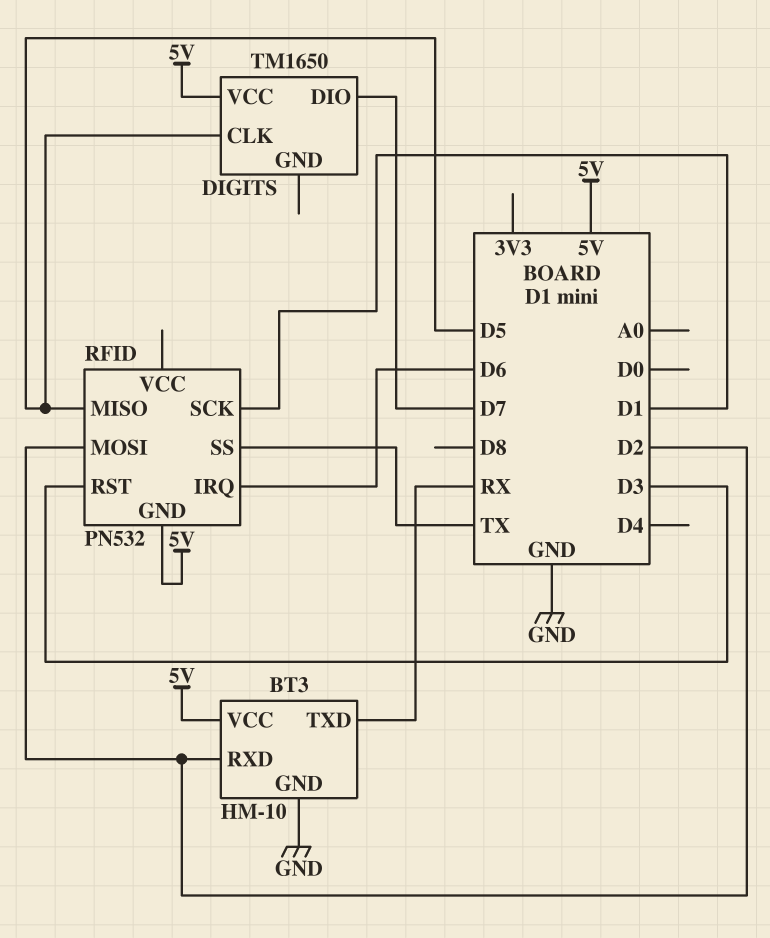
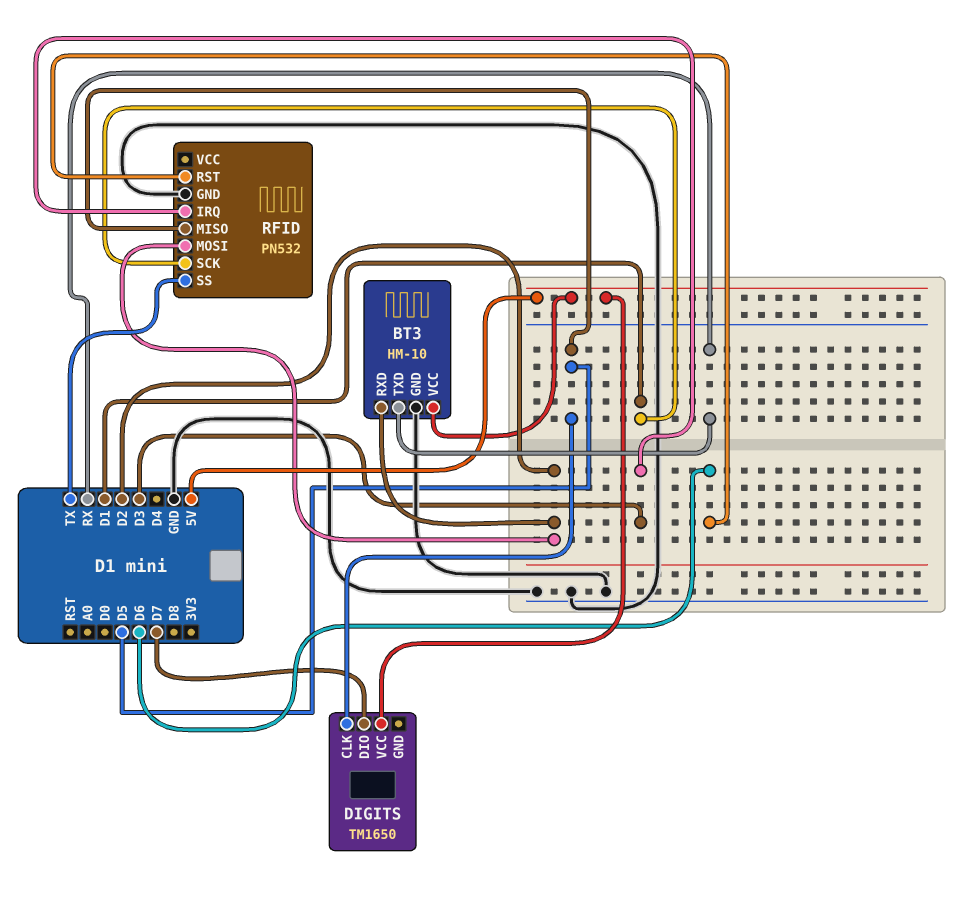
RFID pin GND: 5V -> GND
RFID pin IRQ: D6 -> D3
RFID pin RST: D3 -> D6

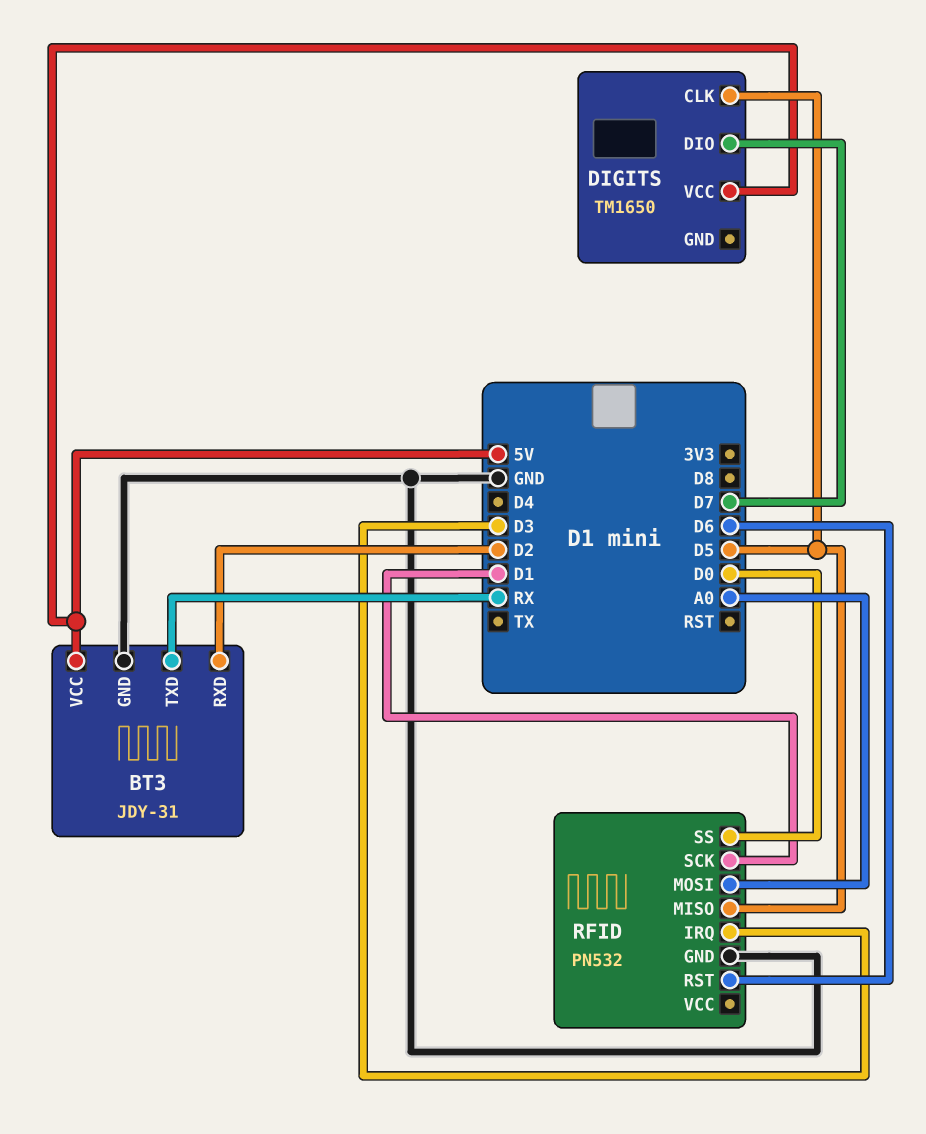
BT3: HM-10 -> JDY-31
RFID pin MOSI: D2 -> A0
RFID pin SS: TX -> D0

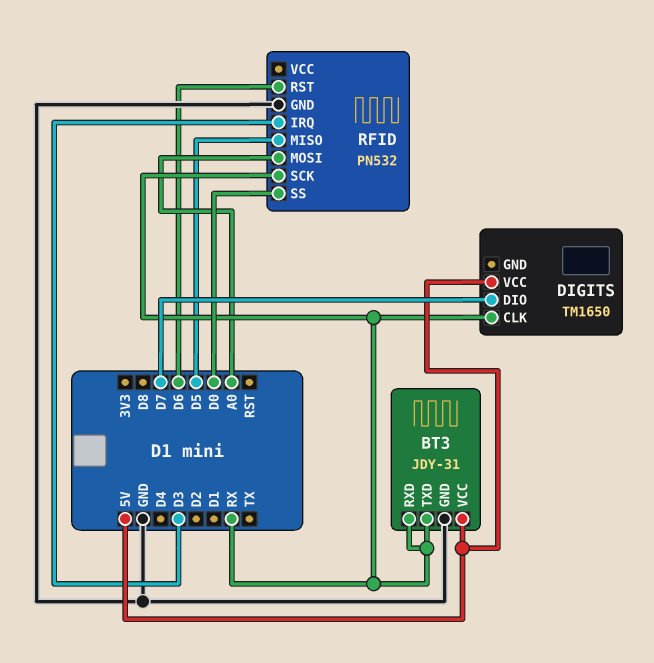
BT3 pin RXD: D2 -> RX
DIGITS pin CLK: D5 -> RX
RFID pin SCK: D1 -> RX

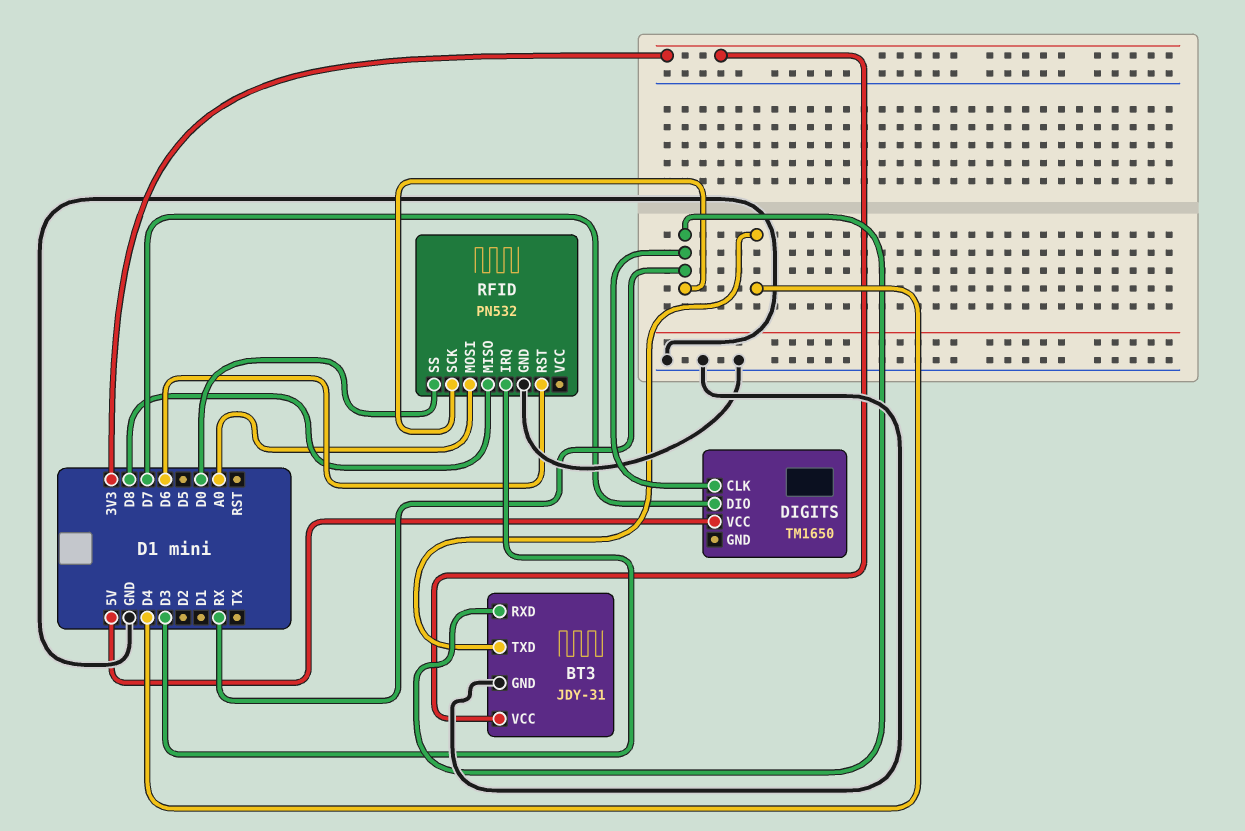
BT3 pin TXD: RX -> D4
BT3 pin VCC: 5V -> 3V3
RFID pin MISO: D5 -> D8

